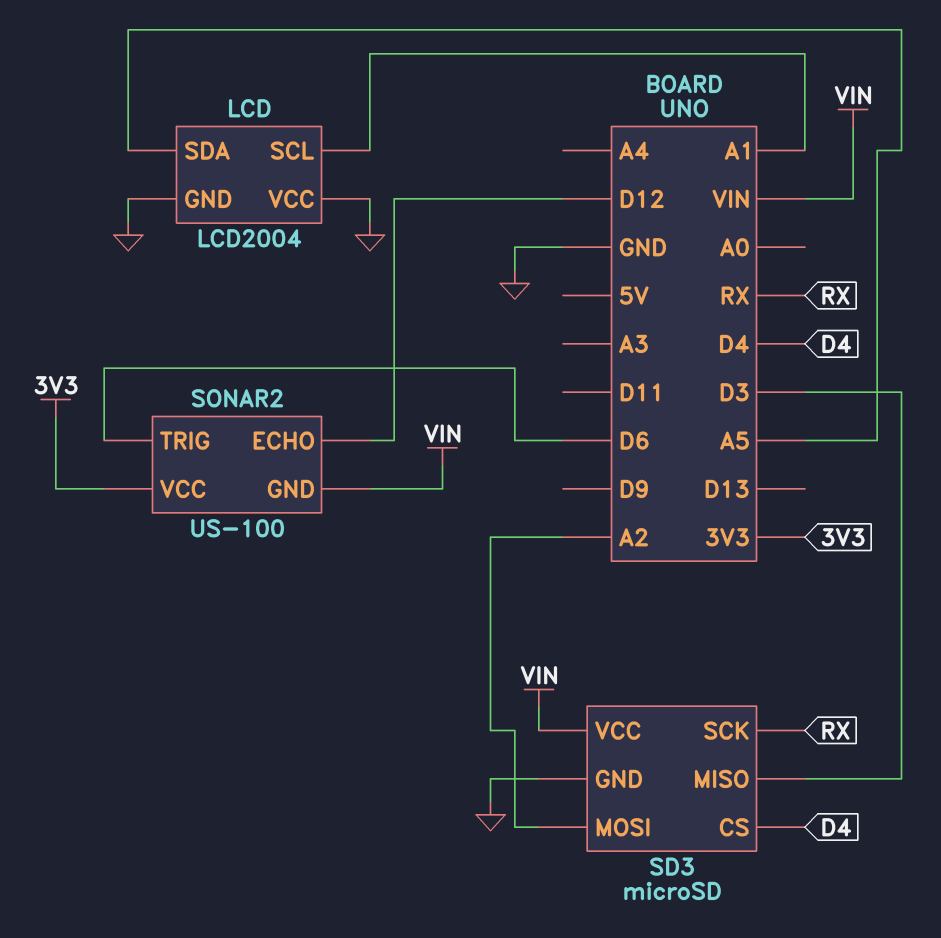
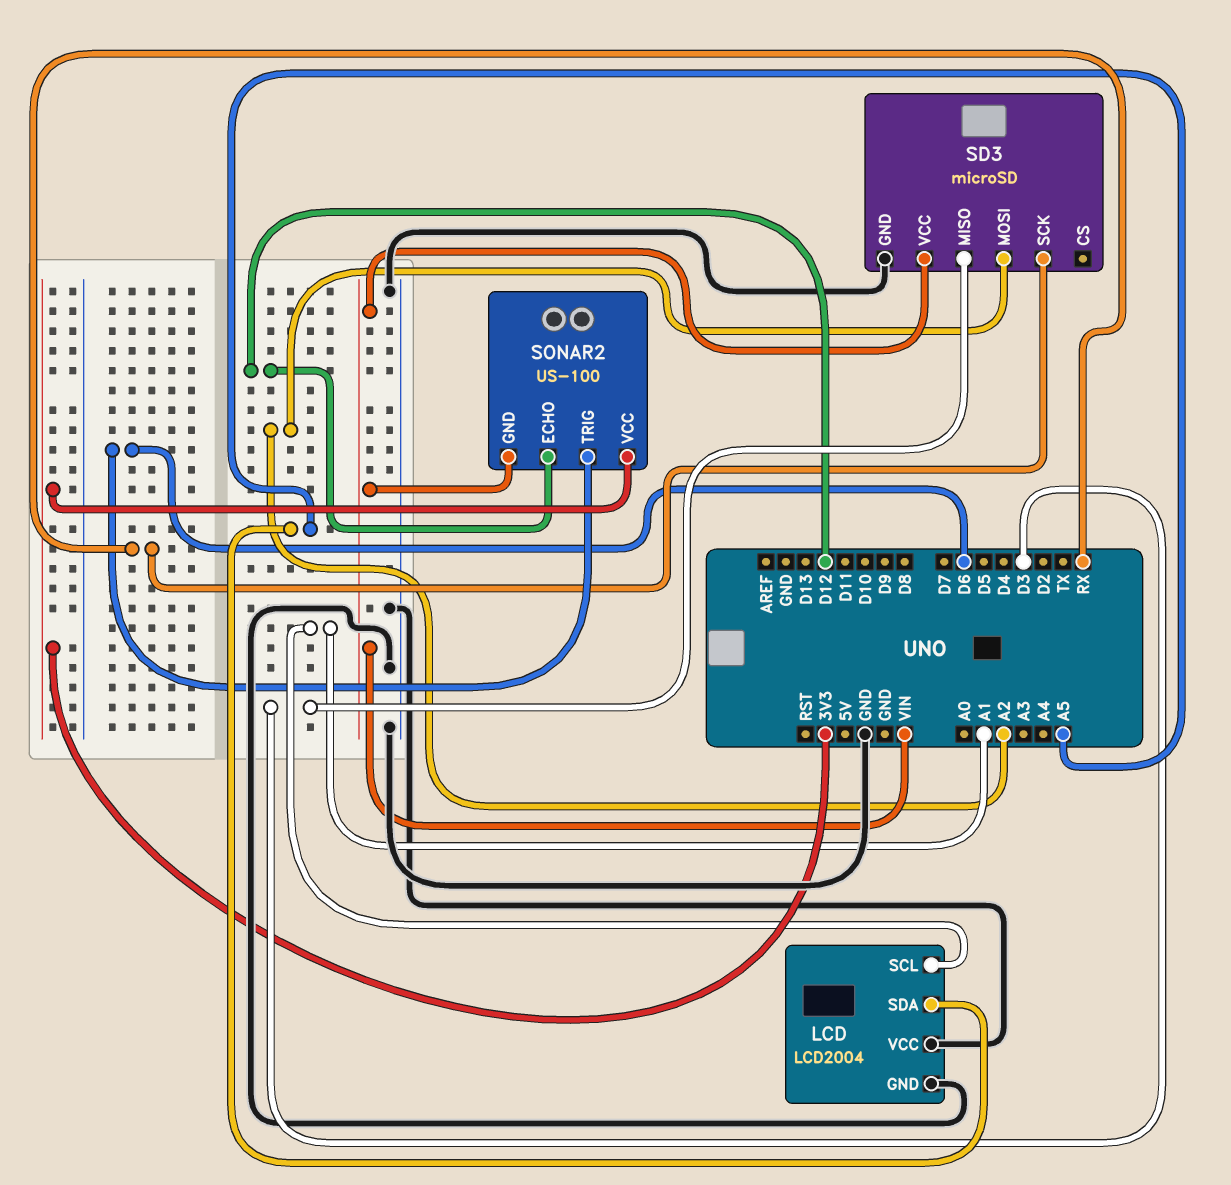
SD3 pin CS: D4 -> none

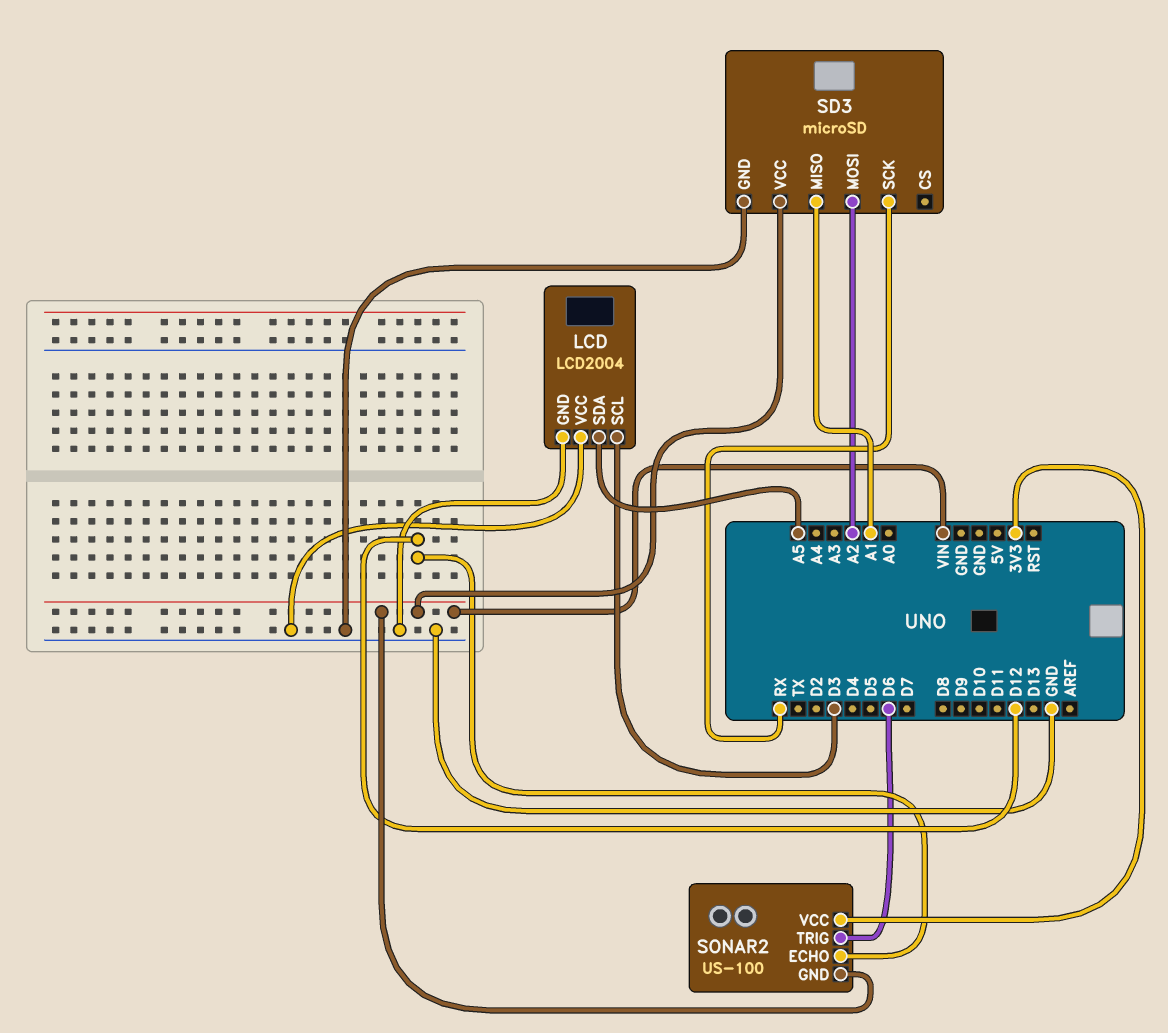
LCD pin SCL: A1 -> D3
SD3 pin MISO: D3 -> A1

